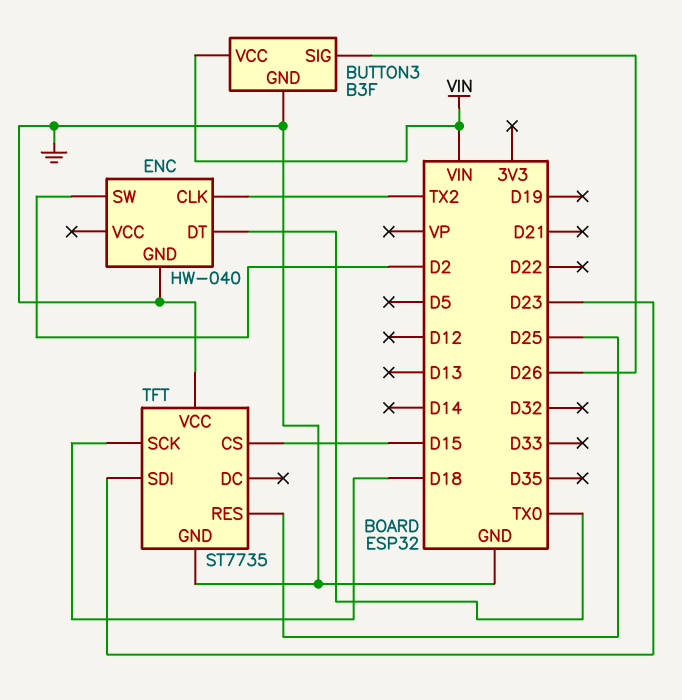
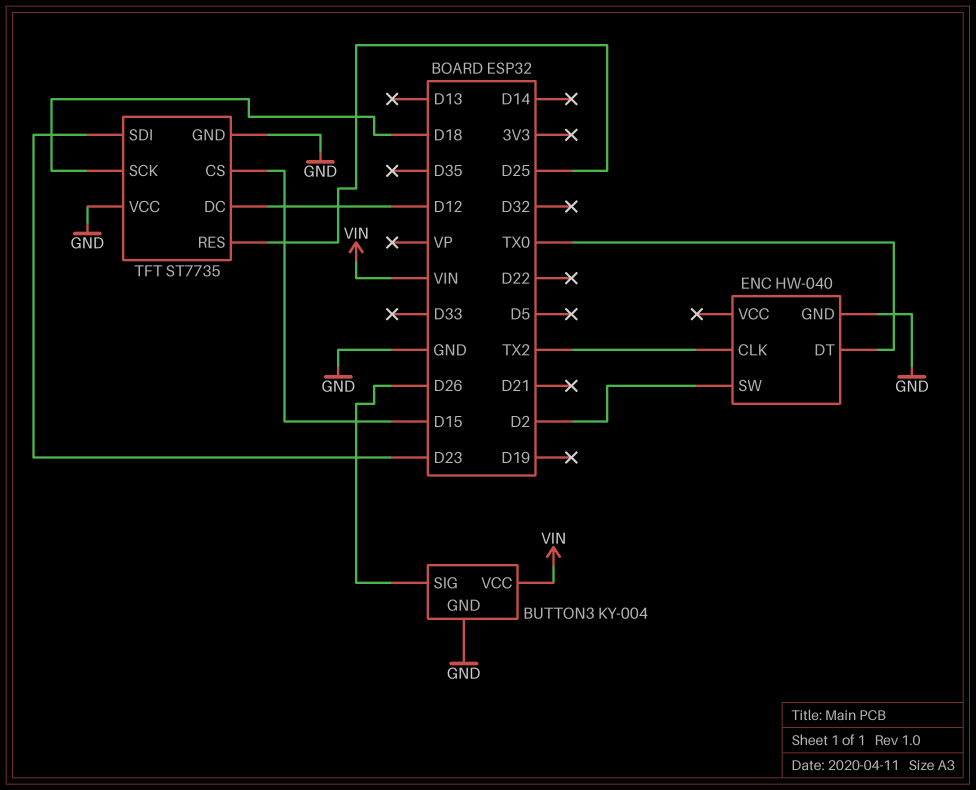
BUTTON3: B3F -> KY-004
TFT pin DC: none -> D12

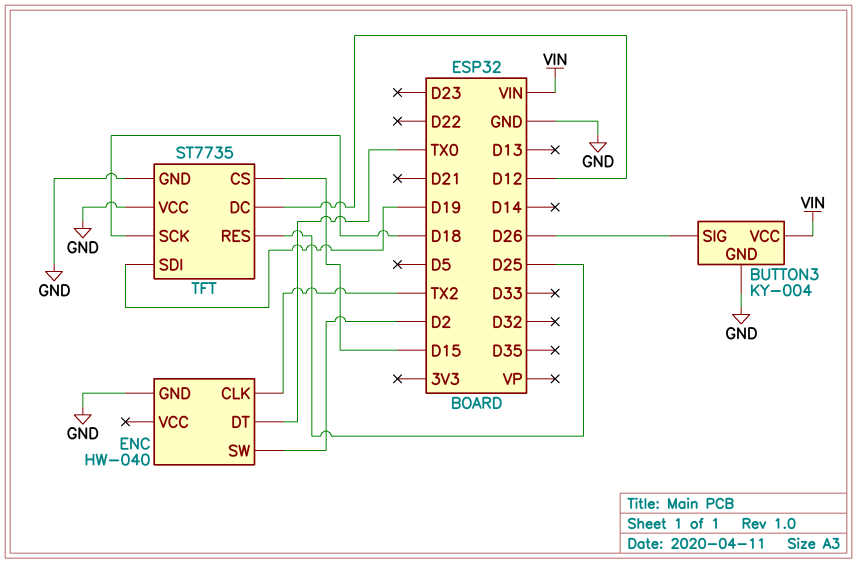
TFT pin SDI: D23 -> D19

